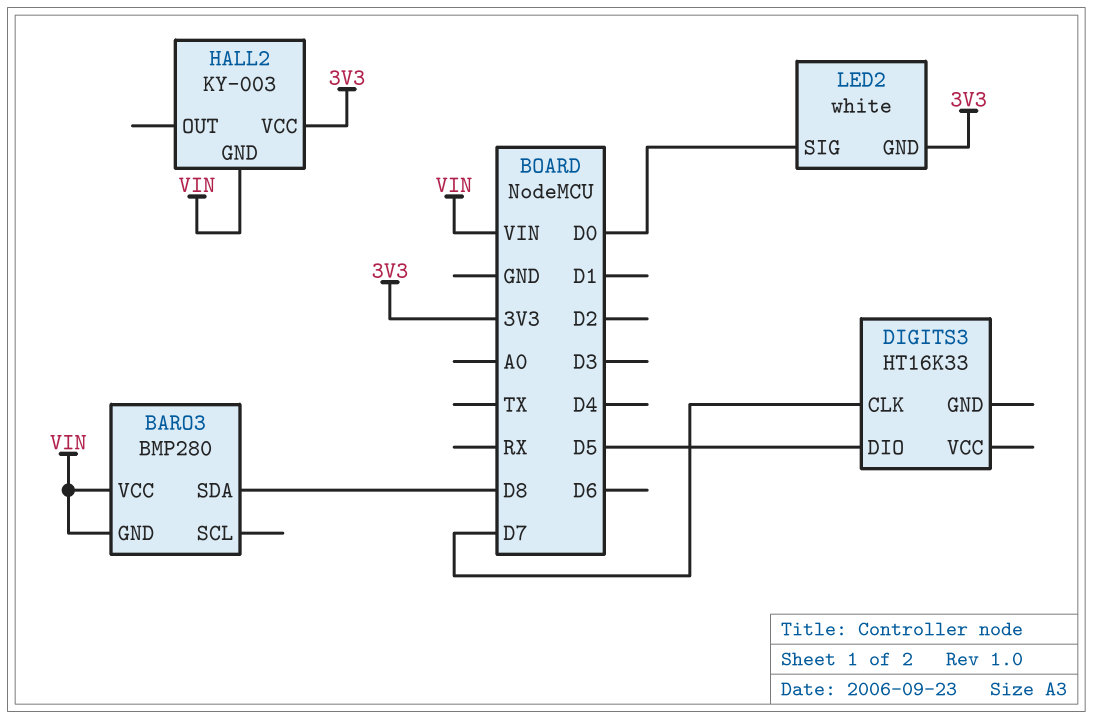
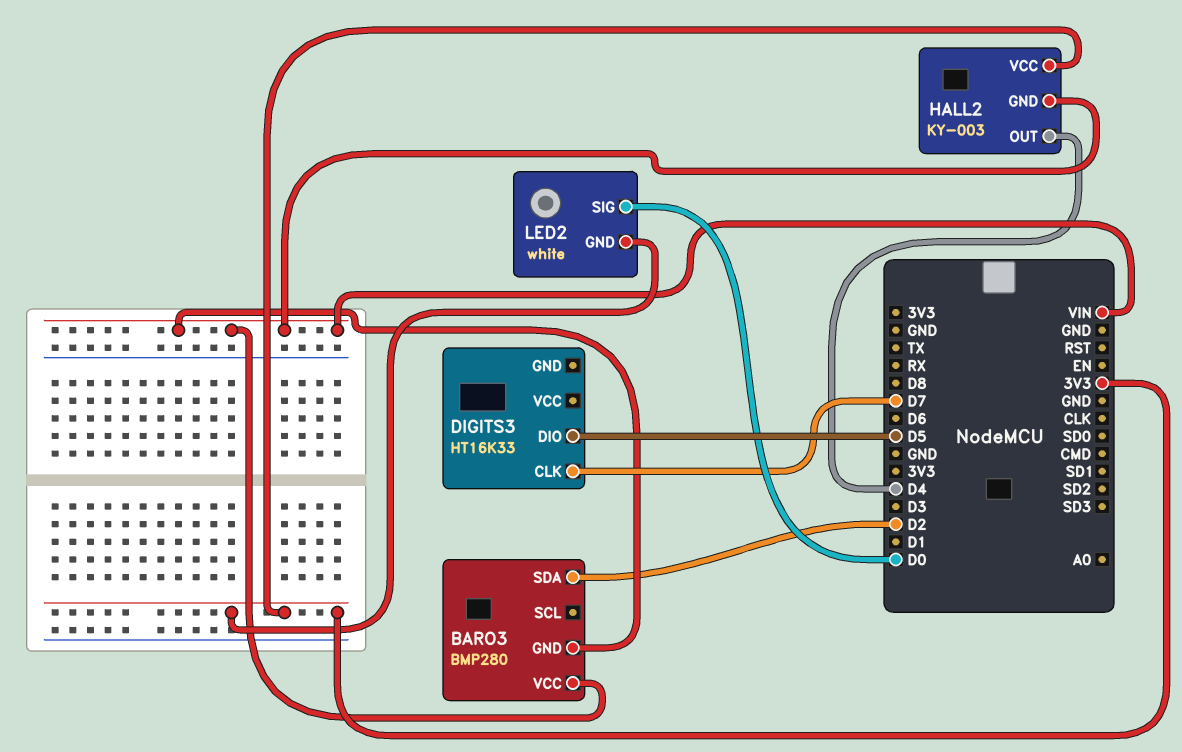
BARO3 pin SDA: D8 -> D2
HALL2 pin OUT: none -> D4

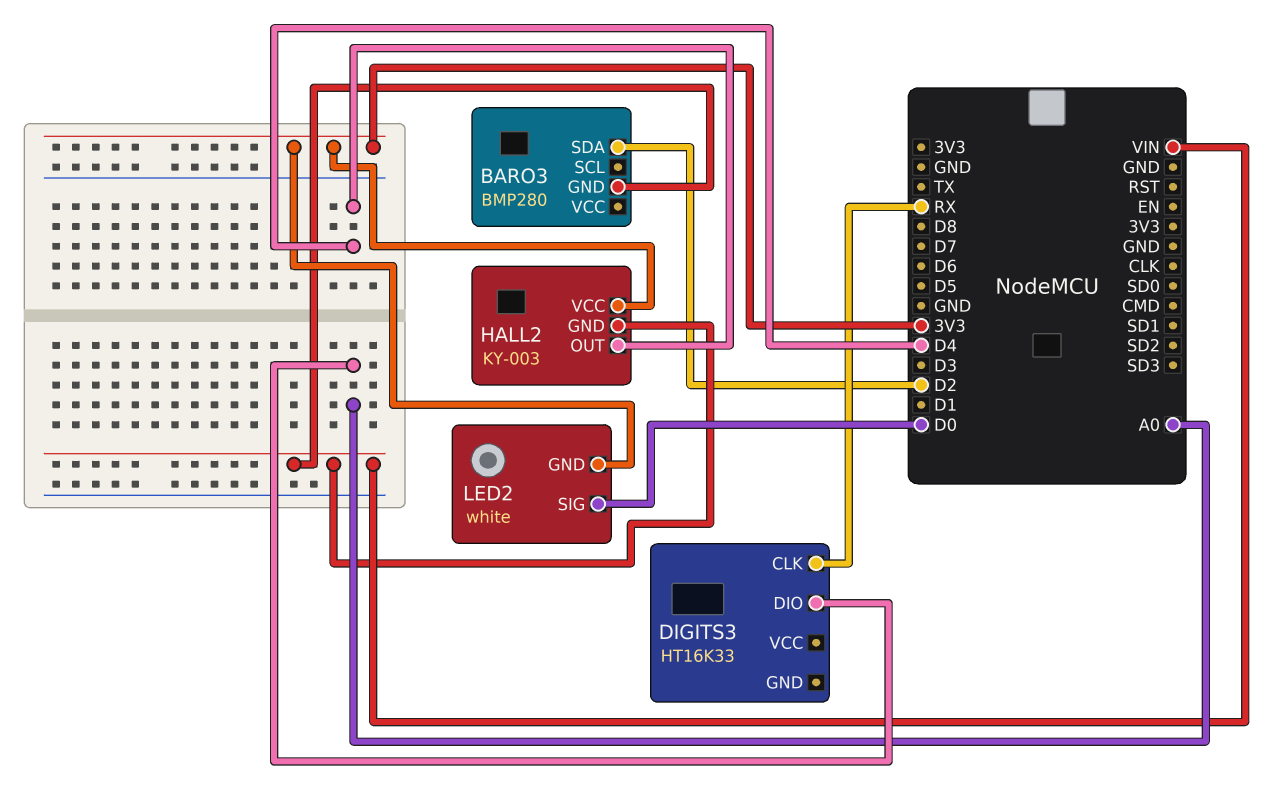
BARO3 pin VCC: VIN -> none
DIGITS3 pin CLK: D7 -> RX
DIGITS3 pin DIO: D5 -> A0

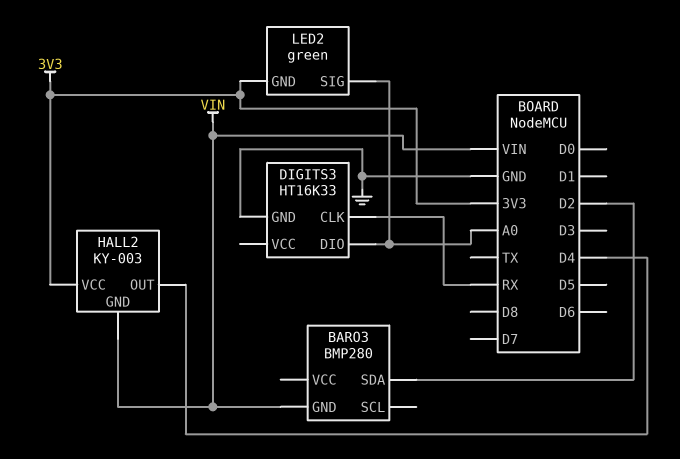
DIGITS3 pin GND: none -> GND
LED2: white -> green
LED2 pin SIG: D0 -> A0

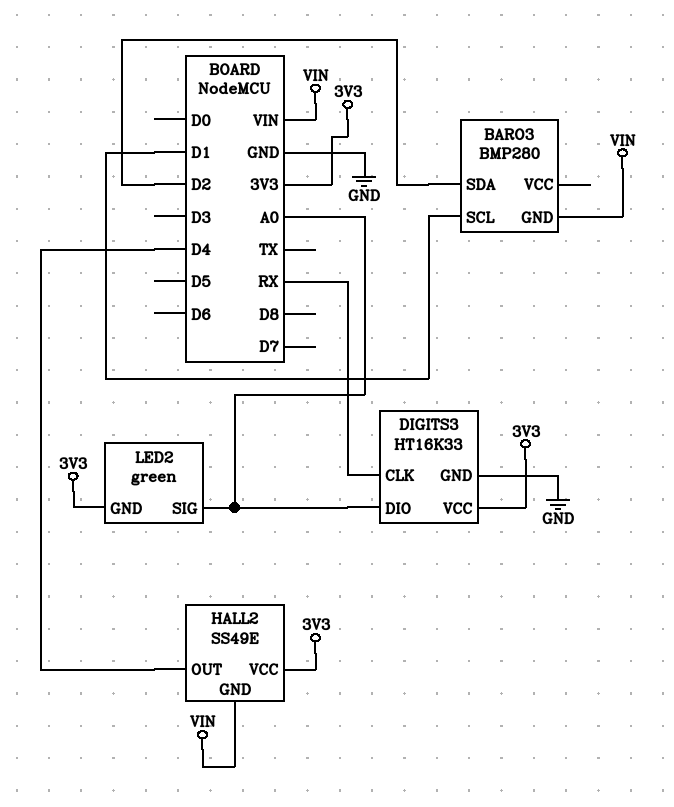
BARO3 pin SCL: none -> D1
DIGITS3 pin VCC: none -> 3V3
HALL2: KY-003 -> SS49E

